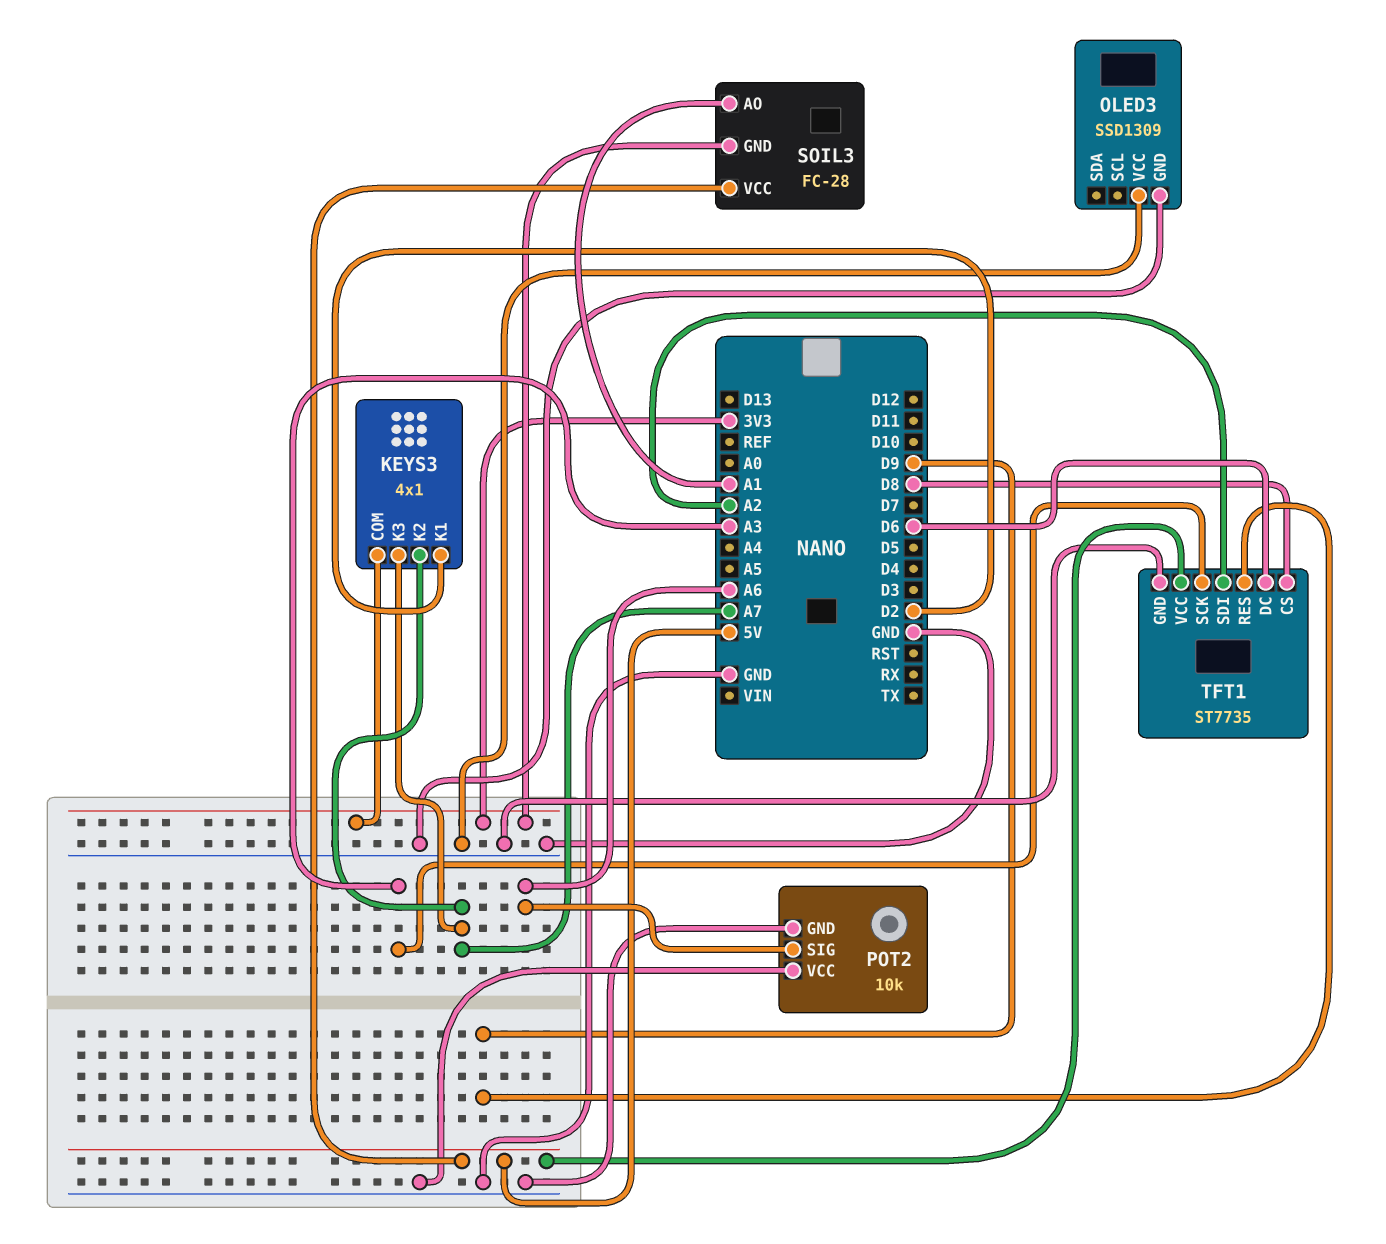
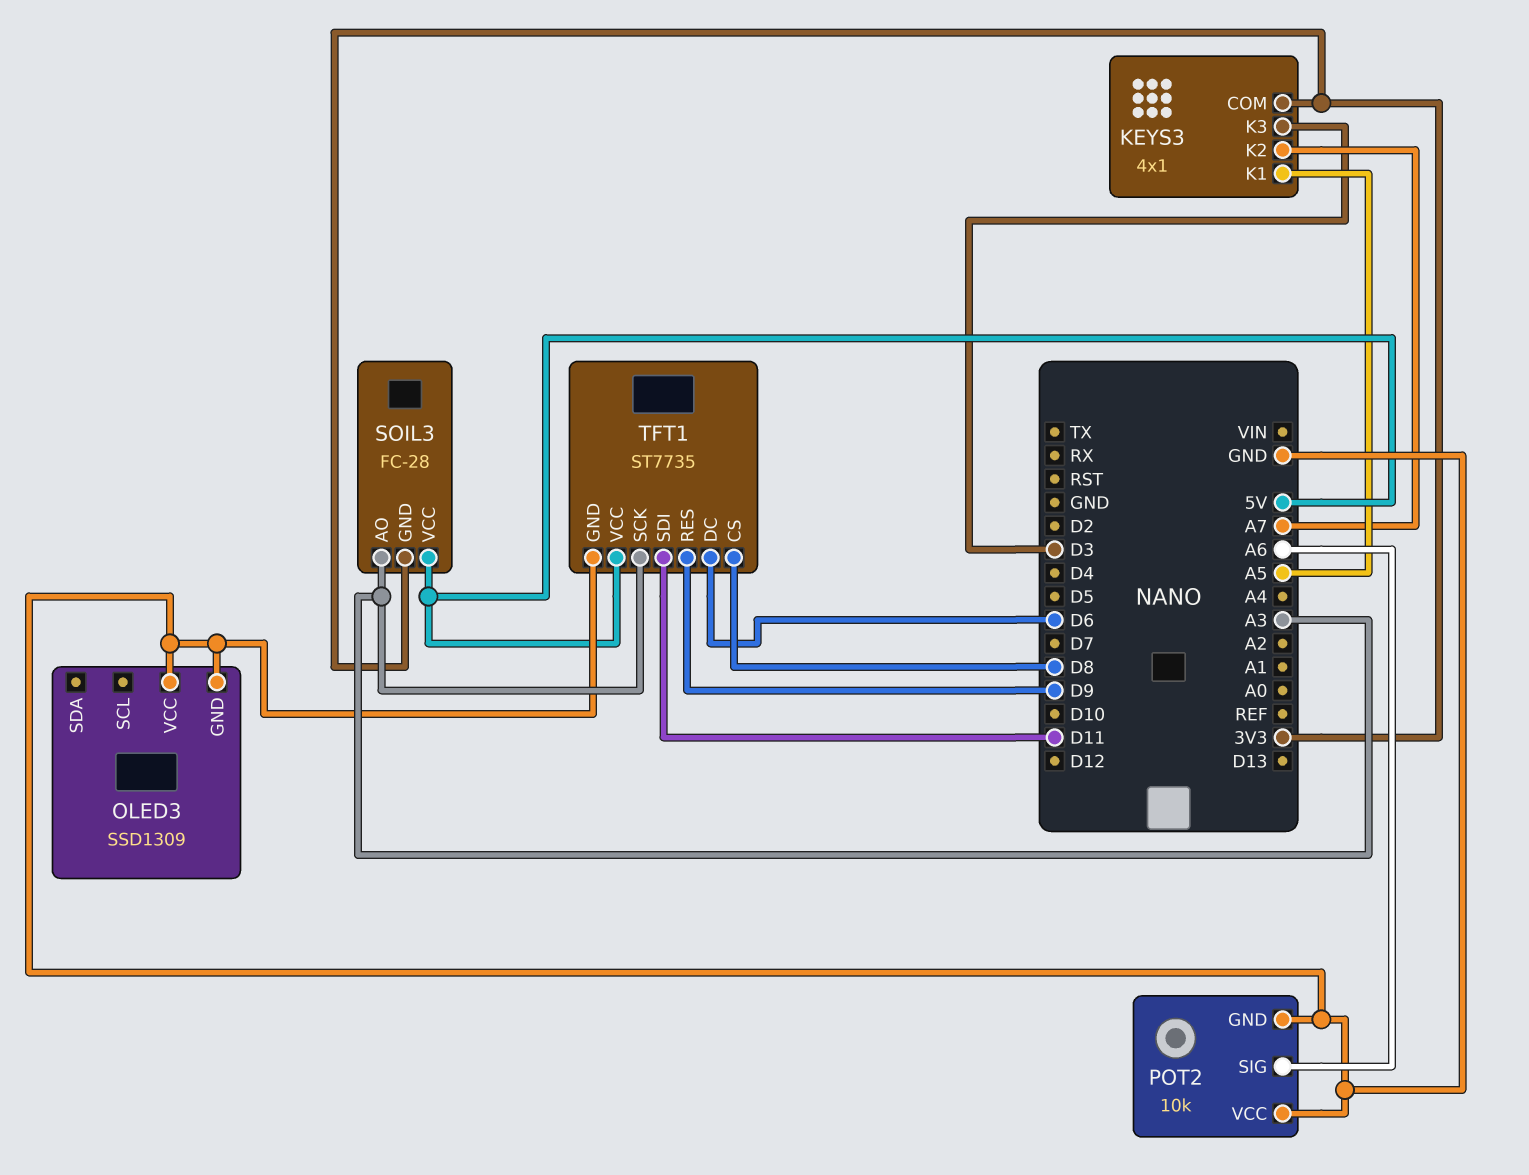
KEYS3 pin K1: D2 -> A5
KEYS3 pin K3: A7 -> D3
SOIL3 pin AO: A1 -> A3
TFT1 pin SDI: A2 -> D11

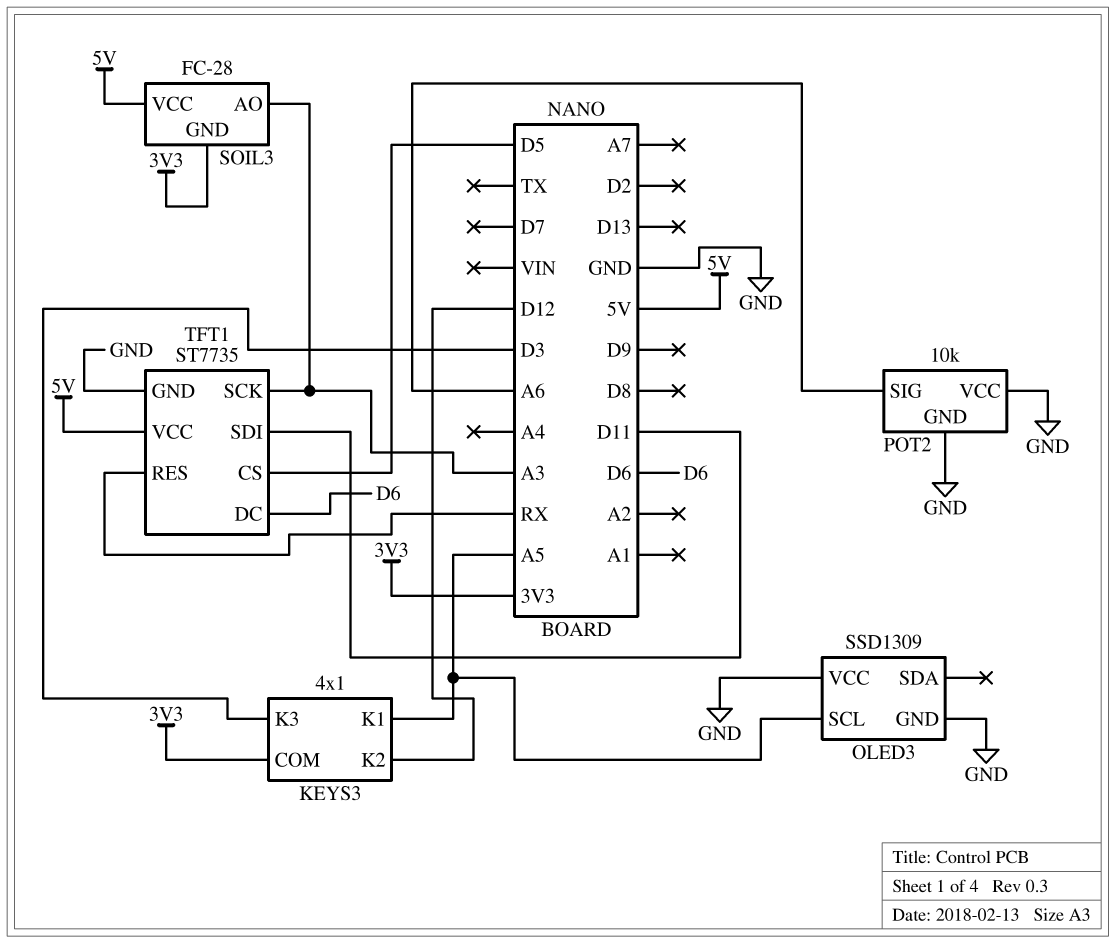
KEYS3 pin K2: A7 -> D12
OLED3 pin SCL: none -> A5
TFT1 pin CS: D8 -> D5
TFT1 pin RES: D9 -> RX

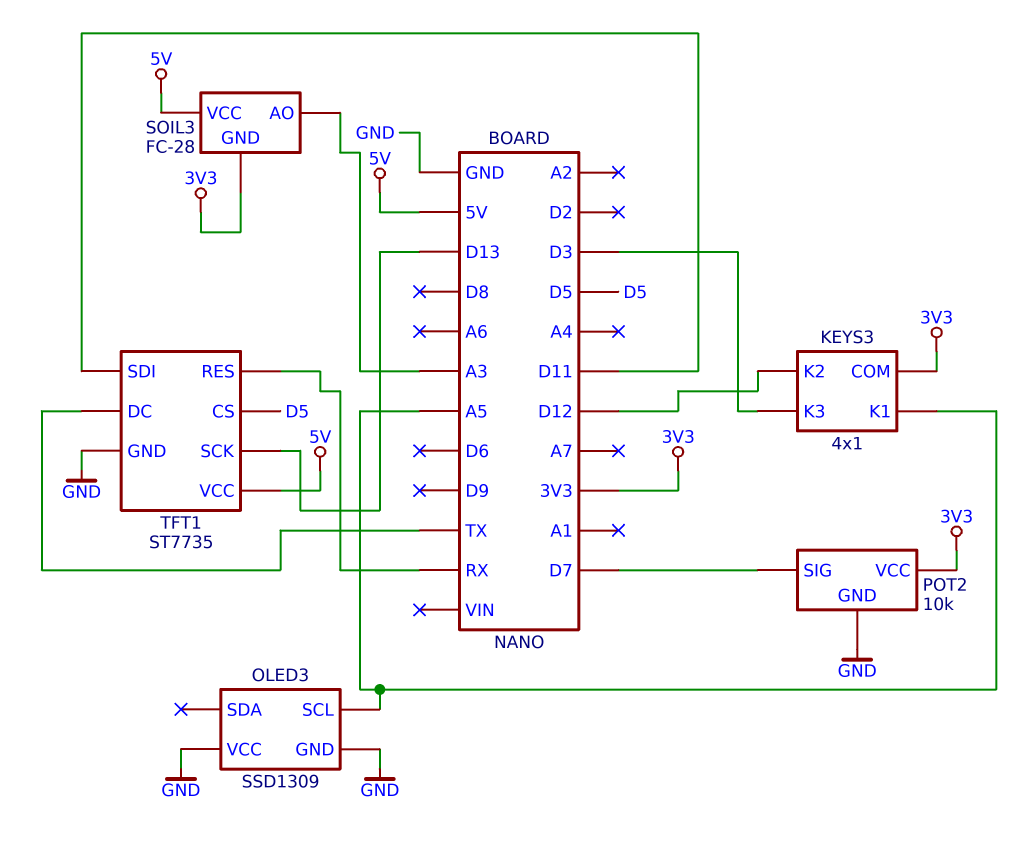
POT2 pin SIG: A6 -> D7
POT2 pin VCC: GND -> 3V3
TFT1 pin DC: D6 -> TX
TFT1 pin SCK: A3 -> D13

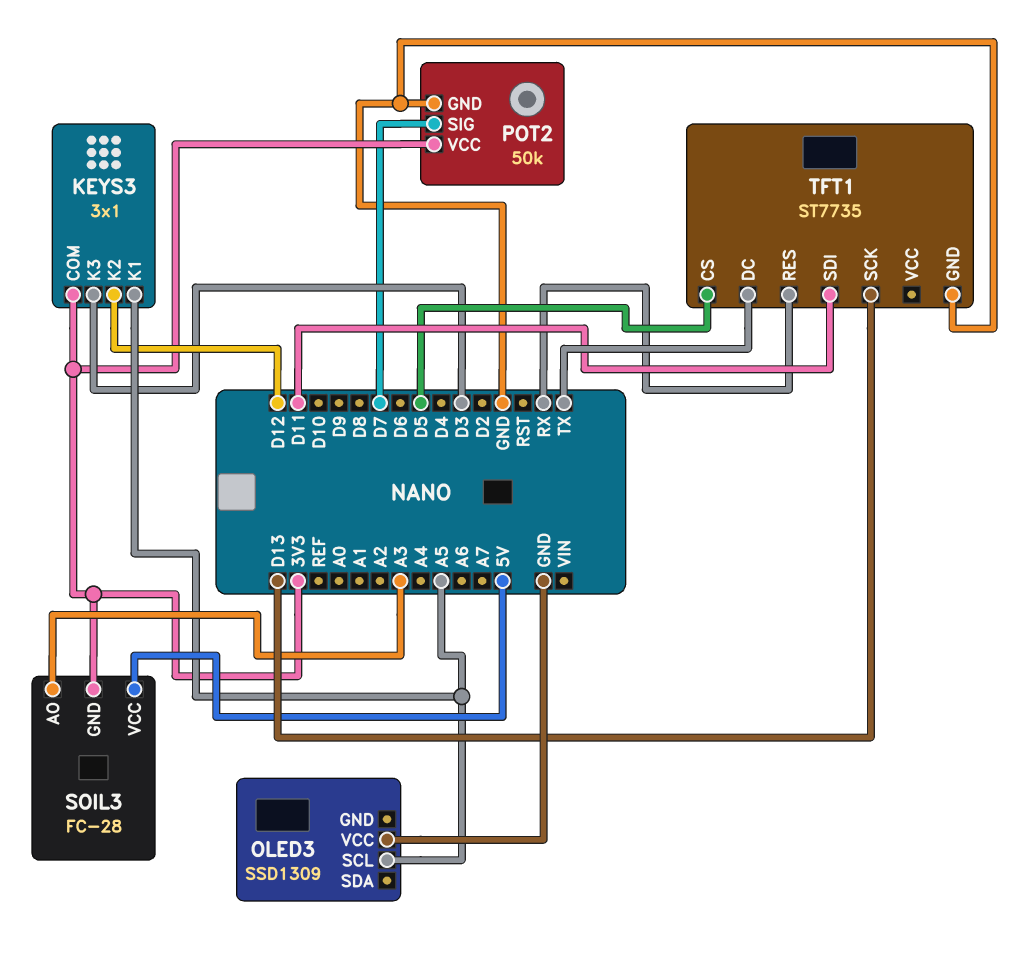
KEYS3: 4x1 -> 3x1
OLED3 pin GND: GND -> none
POT2: 10k -> 50k
TFT1 pin VCC: 5V -> none

